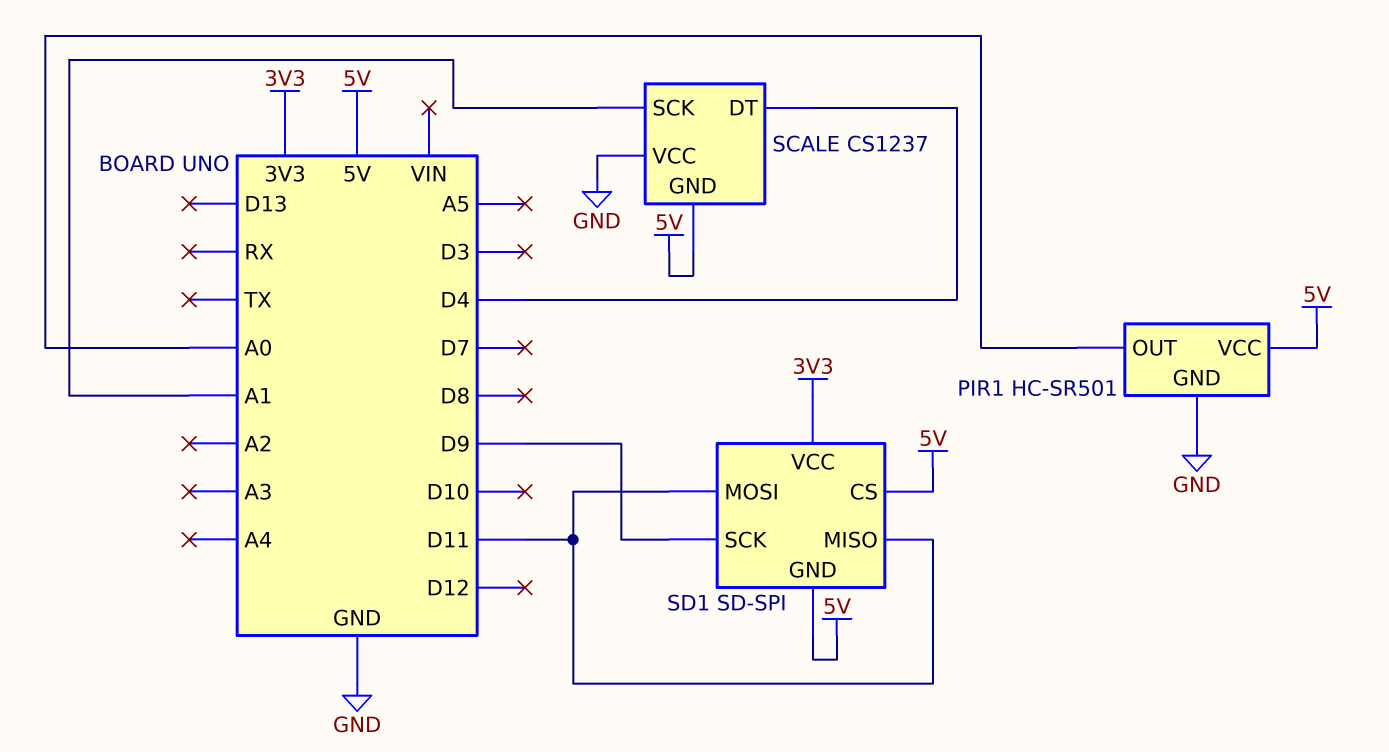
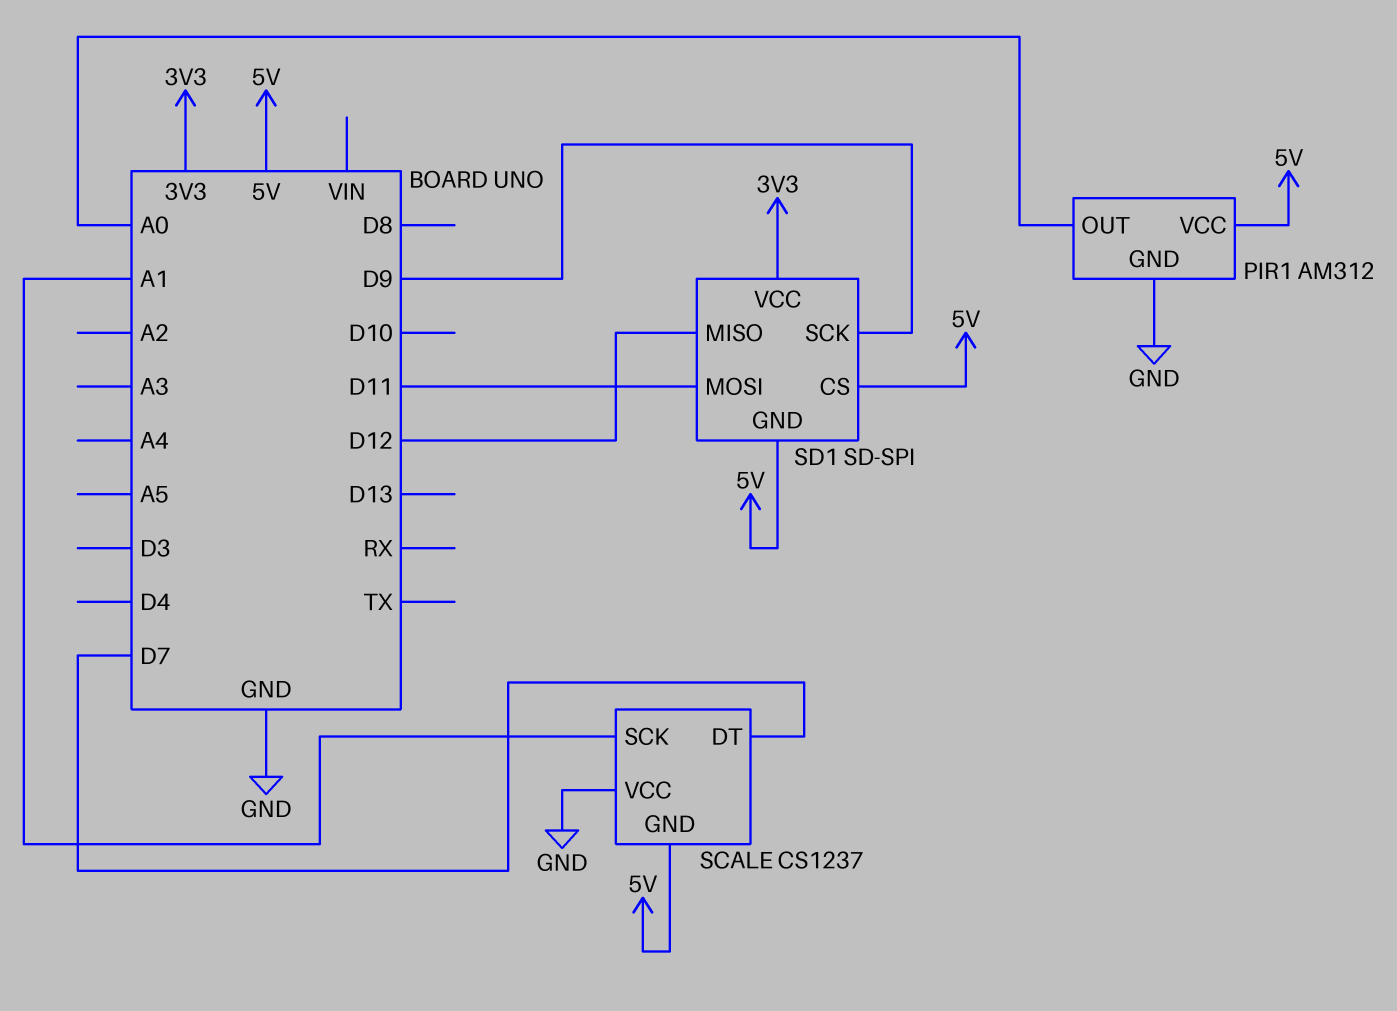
PIR1: HC-SR501 -> AM312
SCALE pin DT: D4 -> D7
SD1 pin MISO: D11 -> D12

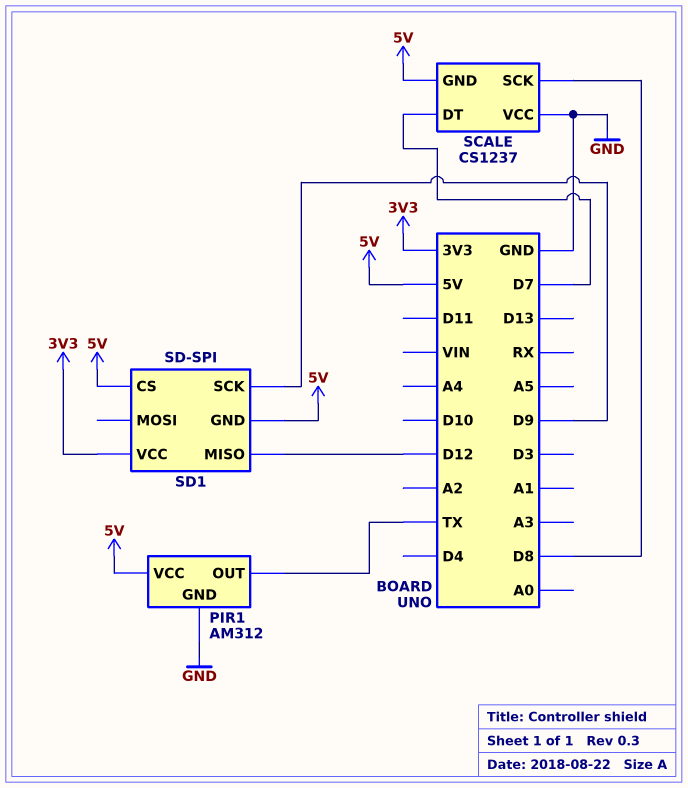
PIR1 pin OUT: A0 -> TX
SCALE pin SCK: A1 -> D8
SD1 pin MOSI: D11 -> none

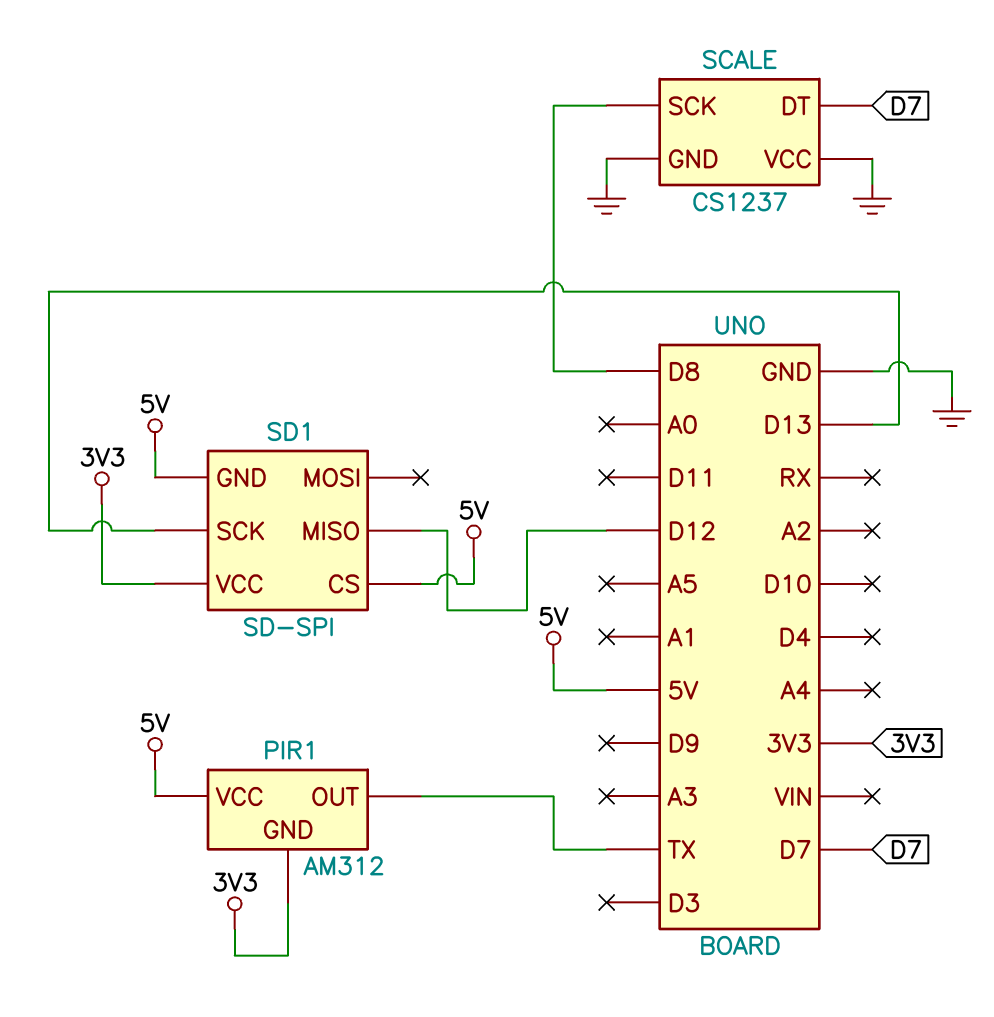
PIR1 pin GND: GND -> 3V3
SCALE pin GND: 5V -> GND
SD1 pin SCK: D9 -> D13

